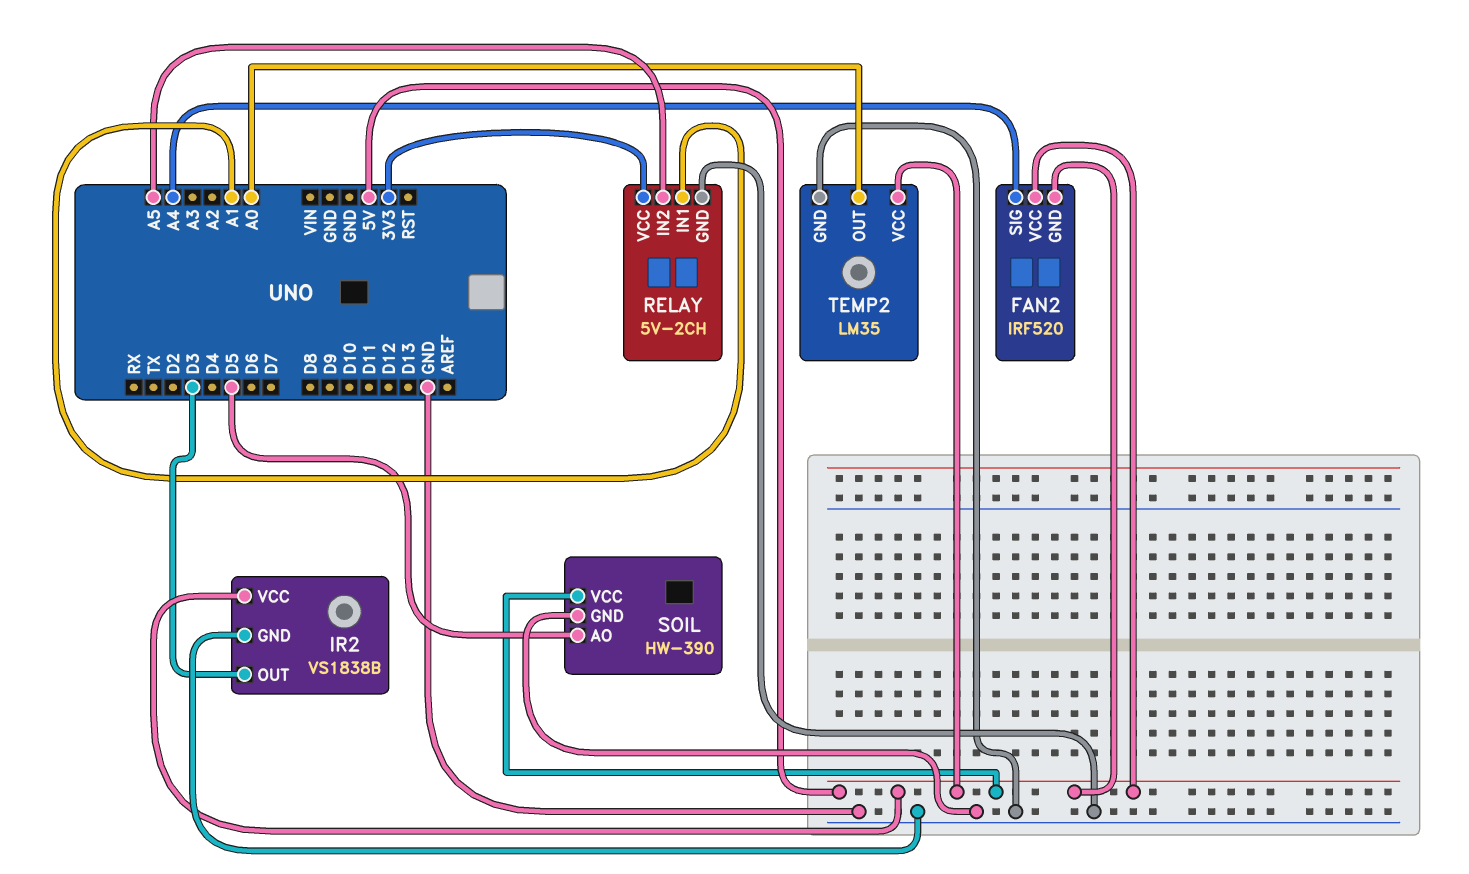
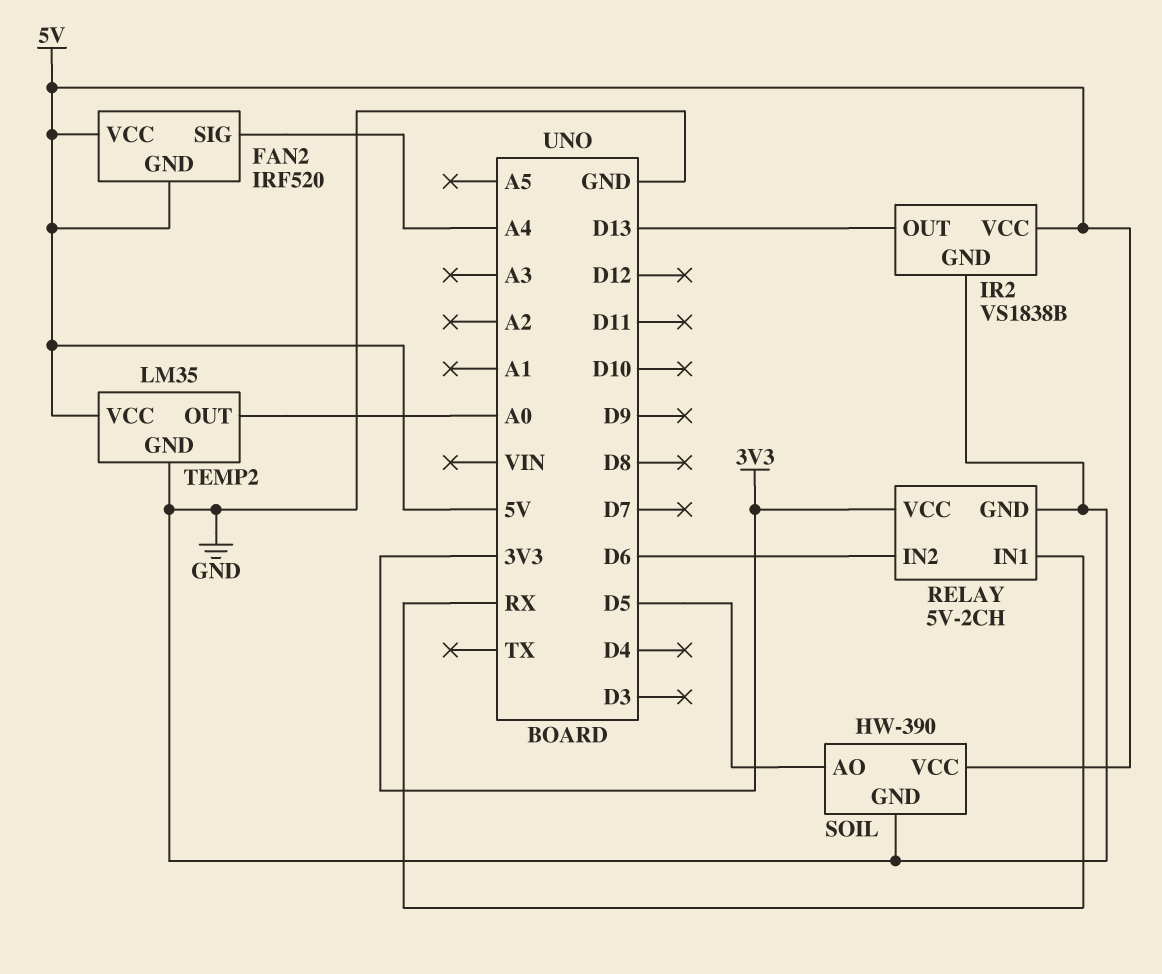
IR2 pin OUT: D3 -> D13
RELAY pin IN1: A1 -> RX
RELAY pin IN2: A5 -> D6

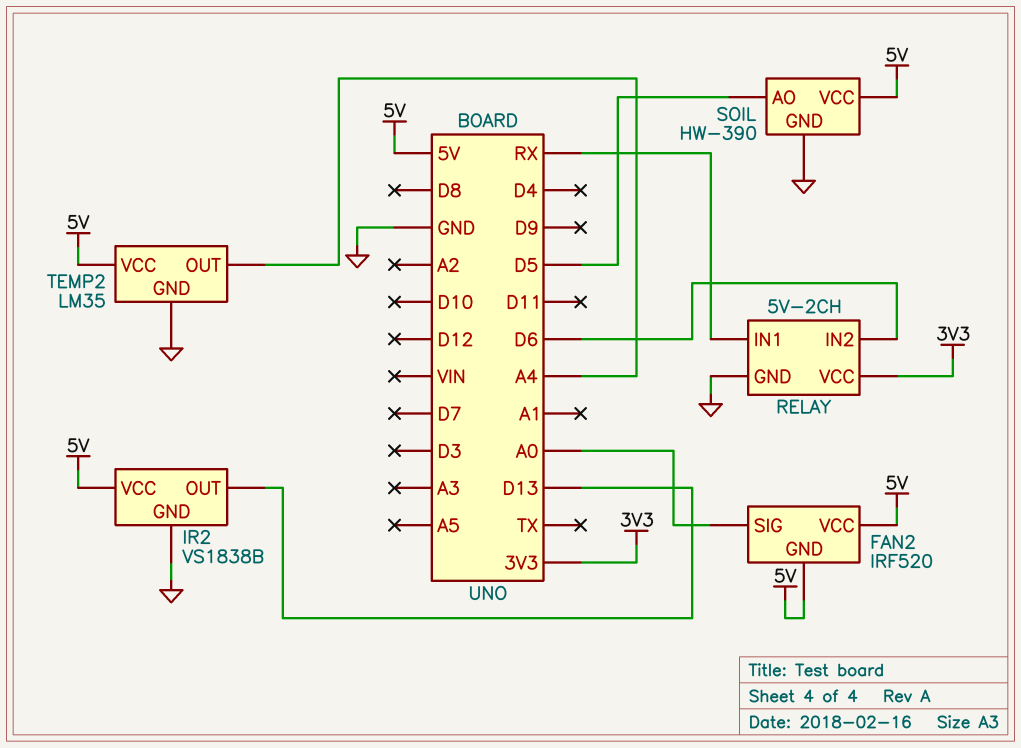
FAN2 pin SIG: A4 -> A0
TEMP2 pin OUT: A0 -> A4

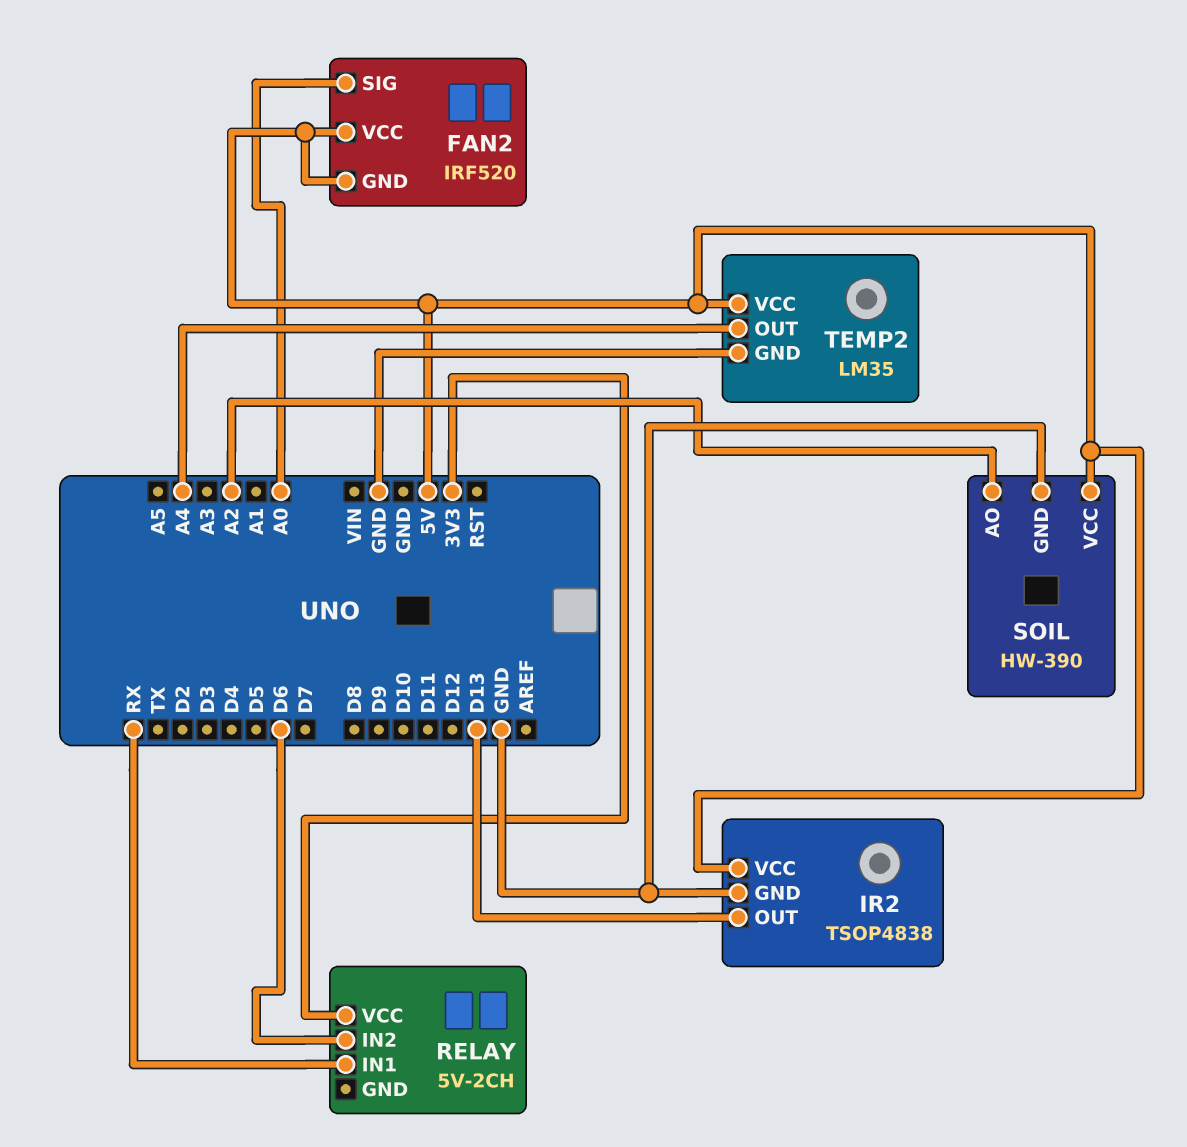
IR2: VS1838B -> TSOP4838
RELAY pin GND: GND -> none
SOIL pin AO: D5 -> A2

